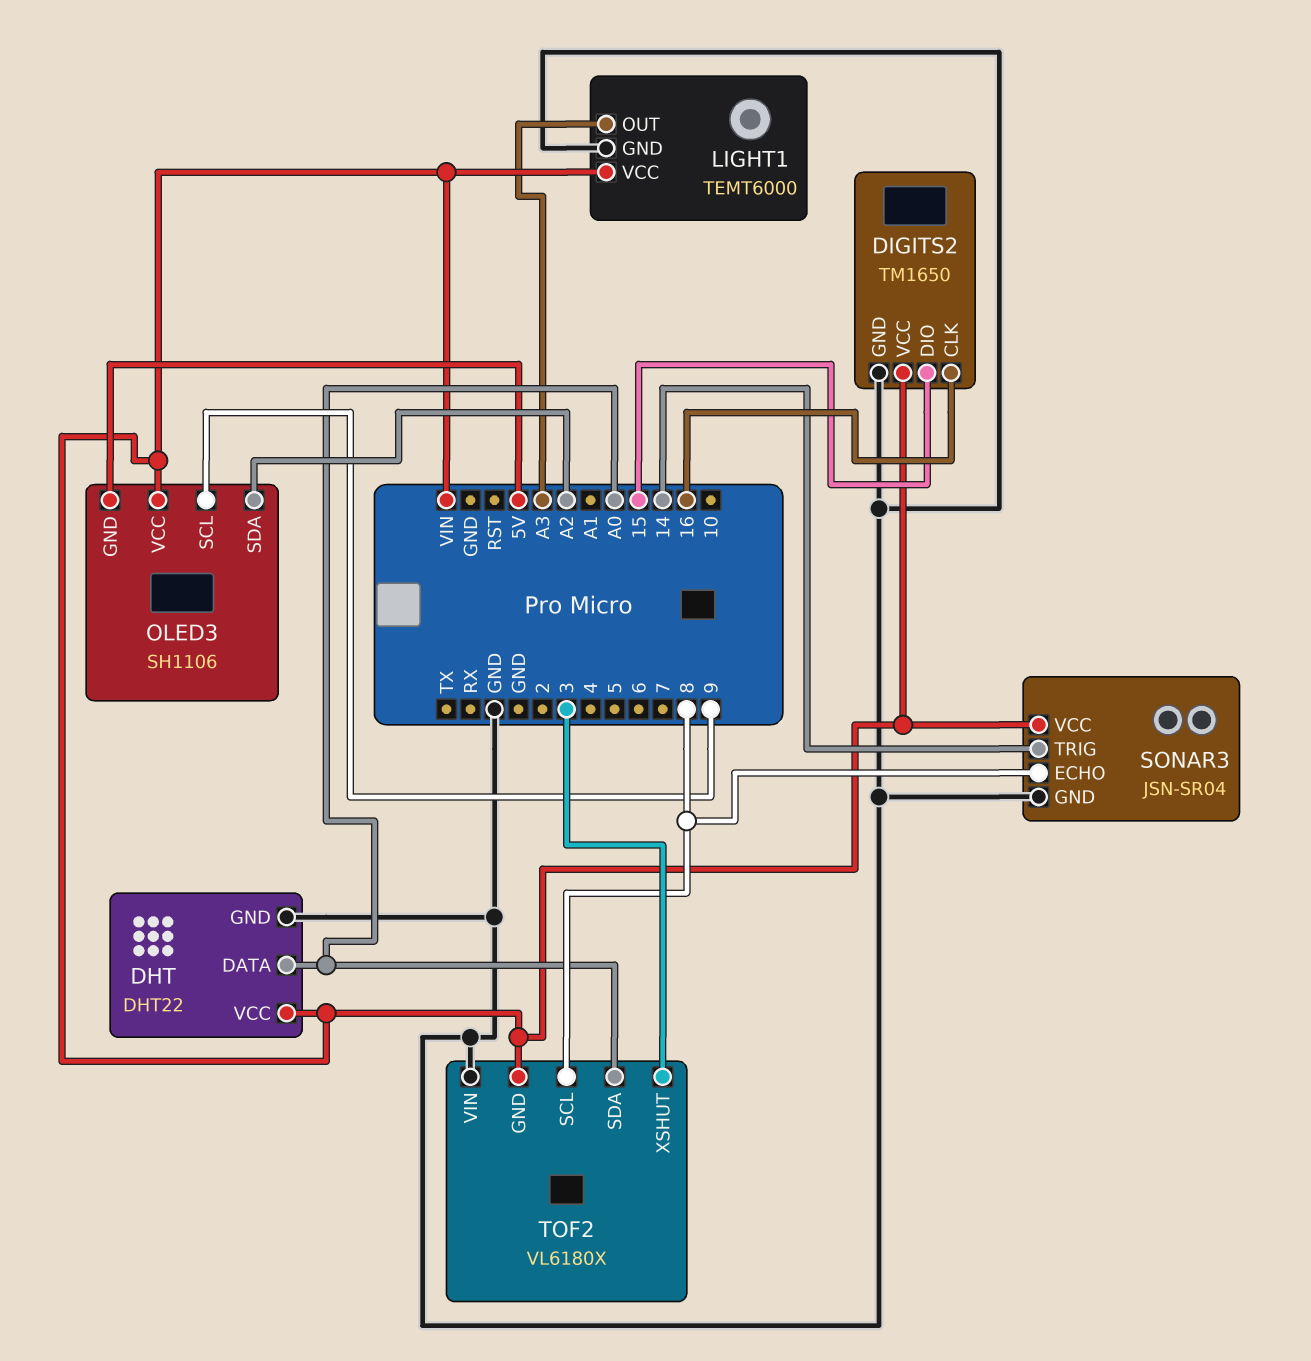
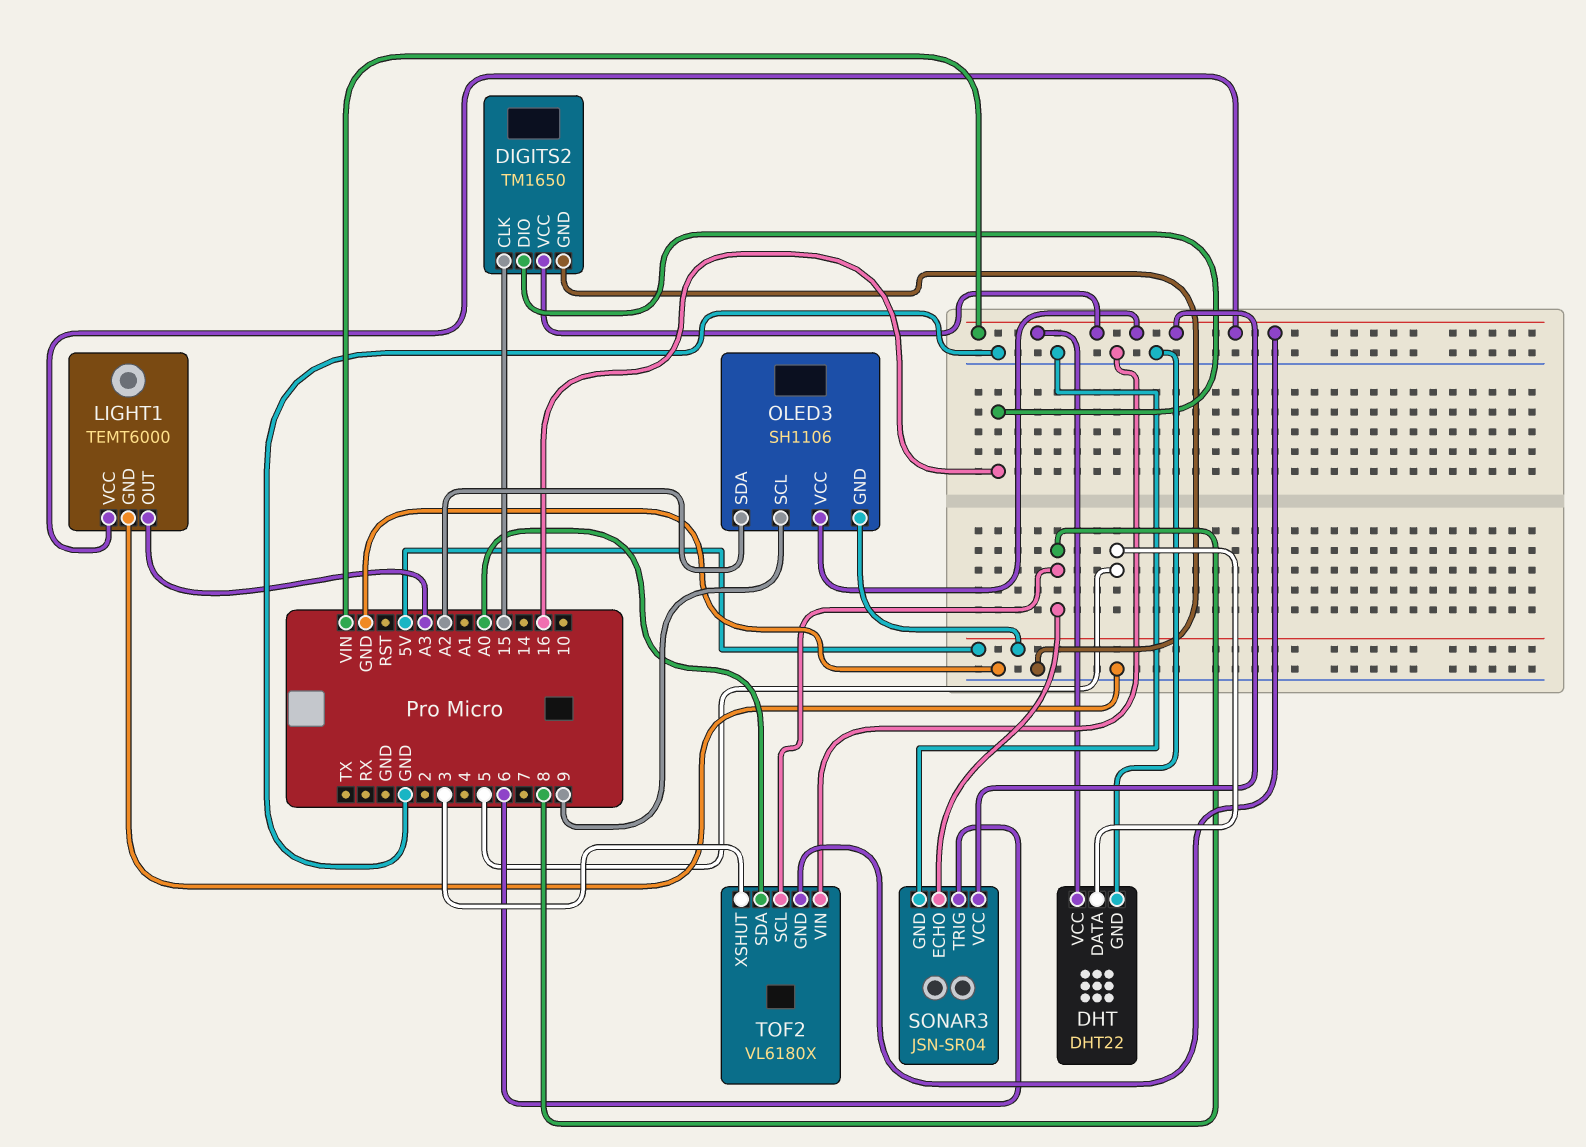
DHT pin DATA: A0 -> 5
DIGITS2 pin CLK: 16 -> 15
DIGITS2 pin DIO: 15 -> 16
SONAR3 pin TRIG: 14 -> 6

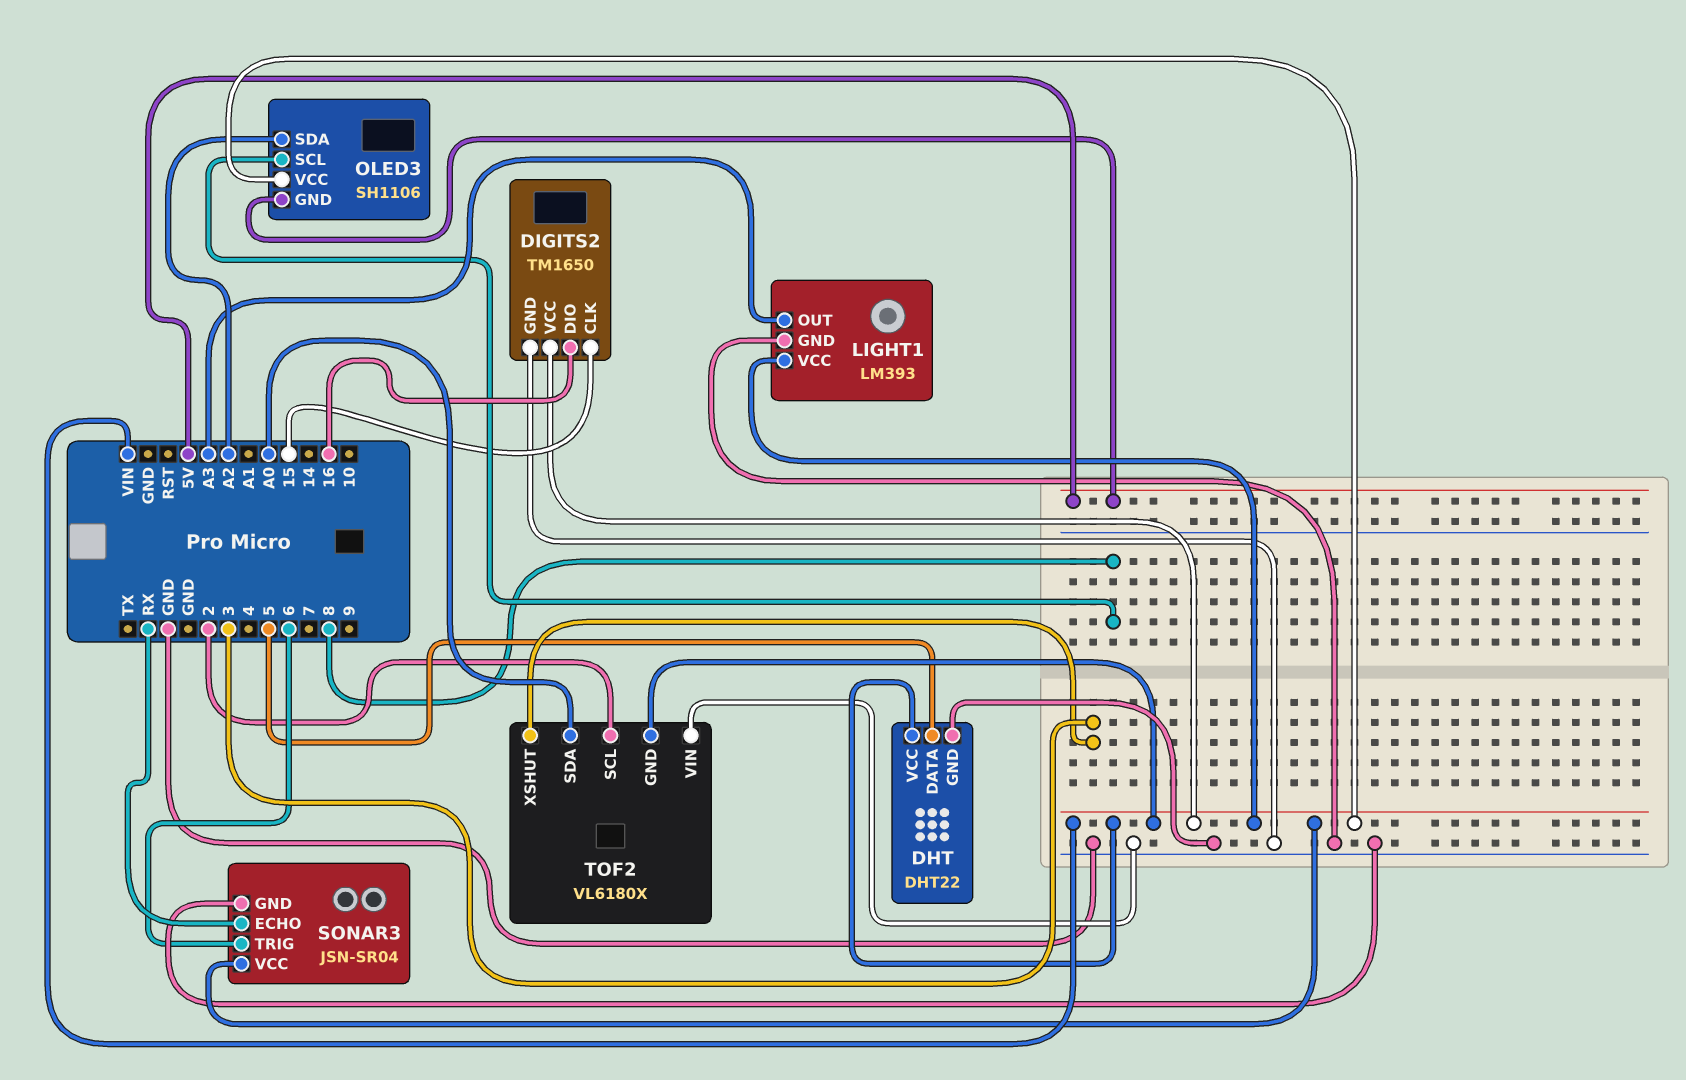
LIGHT1: TEMT6000 -> LM393
OLED3 pin SCL: 9 -> 8
SONAR3 pin ECHO: 8 -> RX
TOF2 pin SCL: 8 -> 2

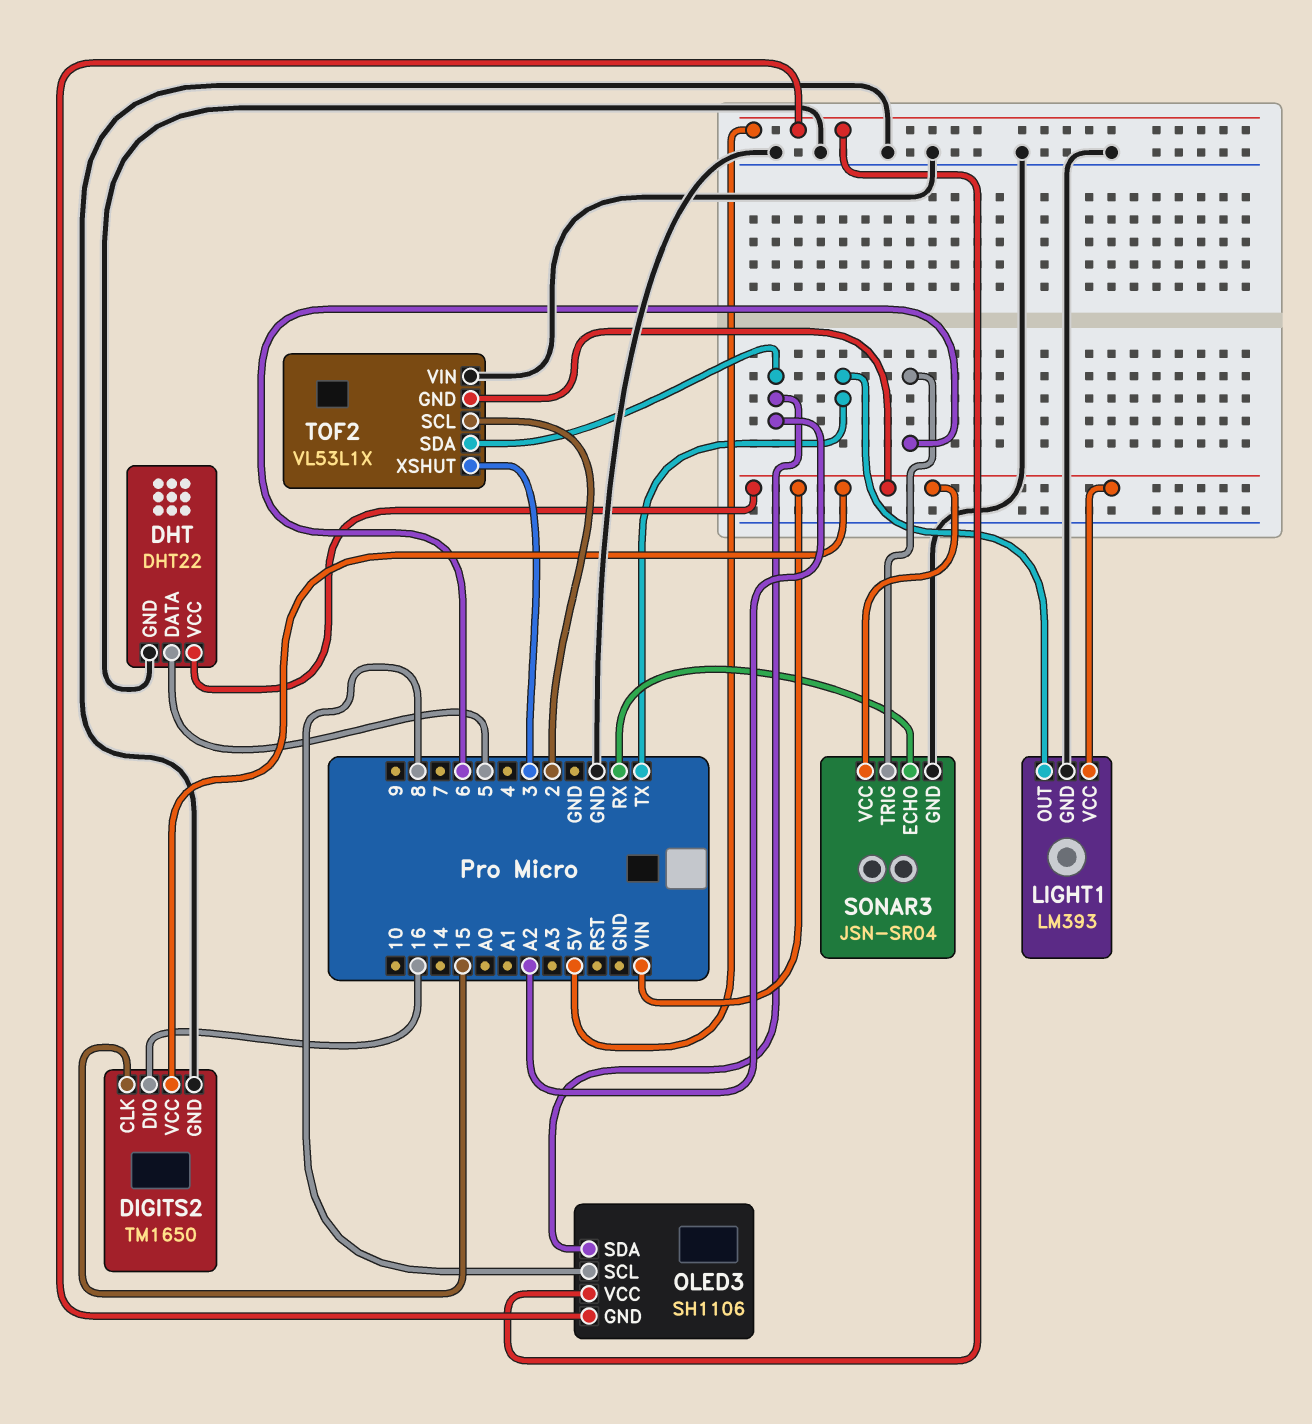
LIGHT1 pin OUT: A3 -> TX
OLED3 pin VCC: VIN -> 5V
TOF2: VL6180X -> VL53L1X
TOF2 pin SDA: A0 -> A2

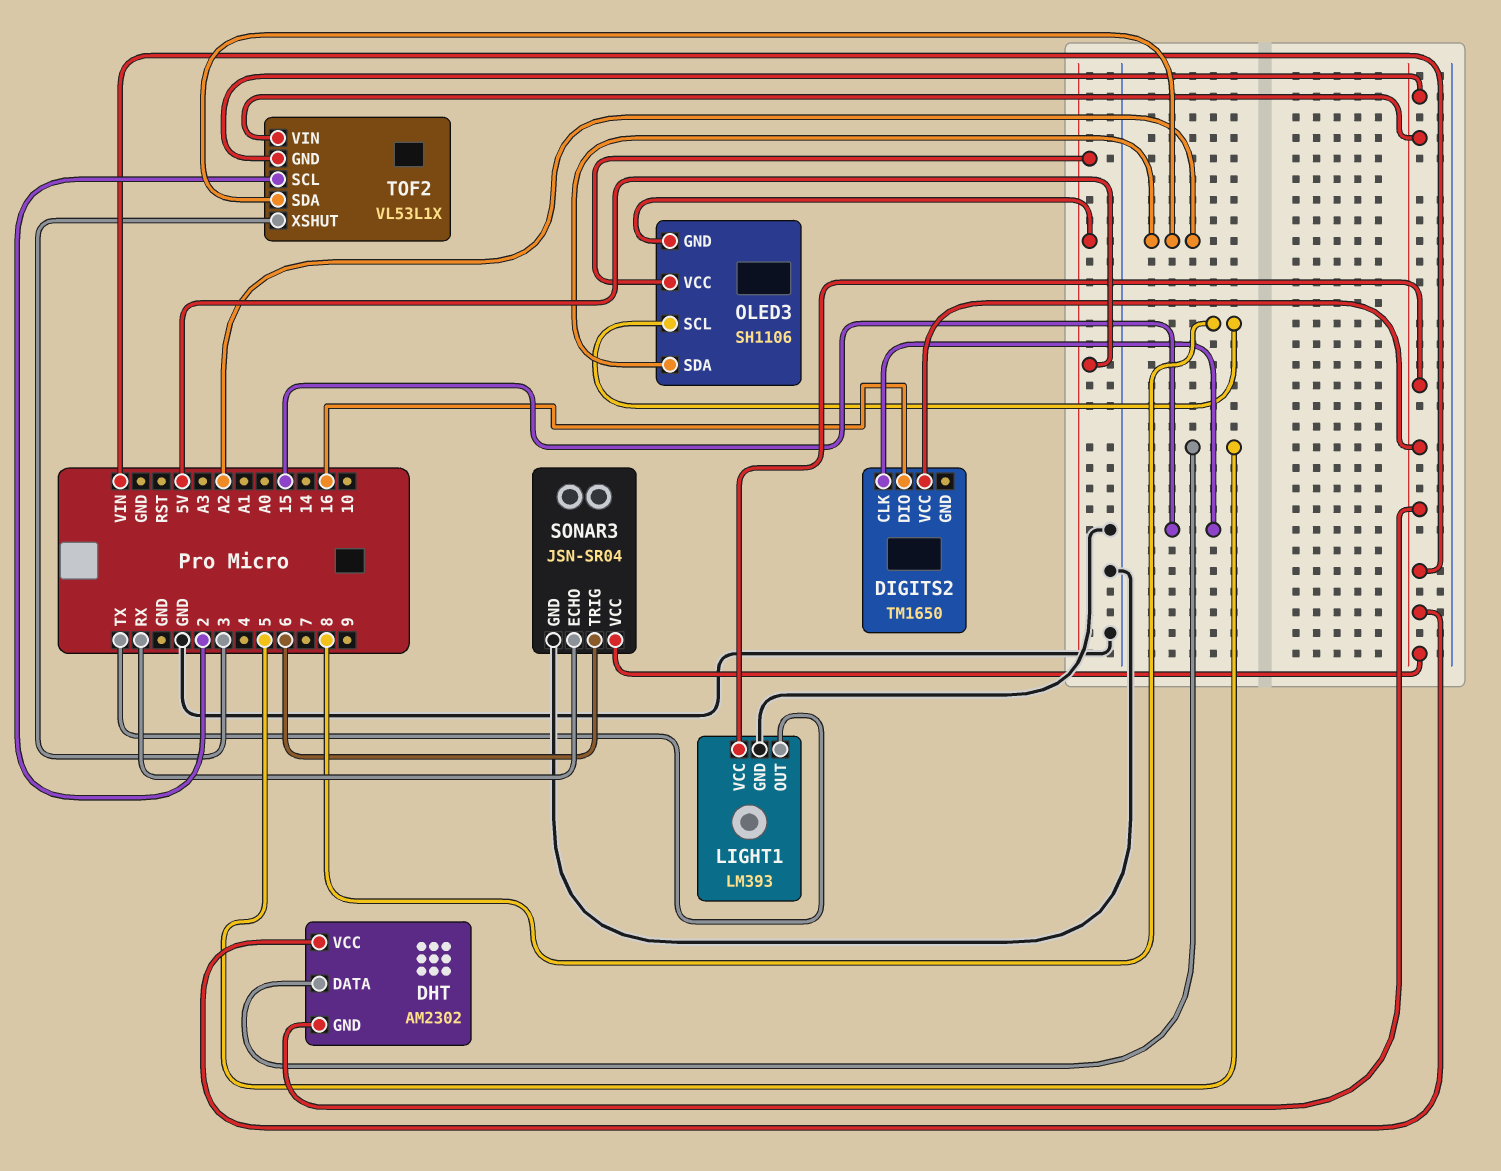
DHT: DHT22 -> AM2302
DHT pin GND: GND -> VIN
DIGITS2 pin GND: GND -> none
TOF2 pin VIN: GND -> VIN

